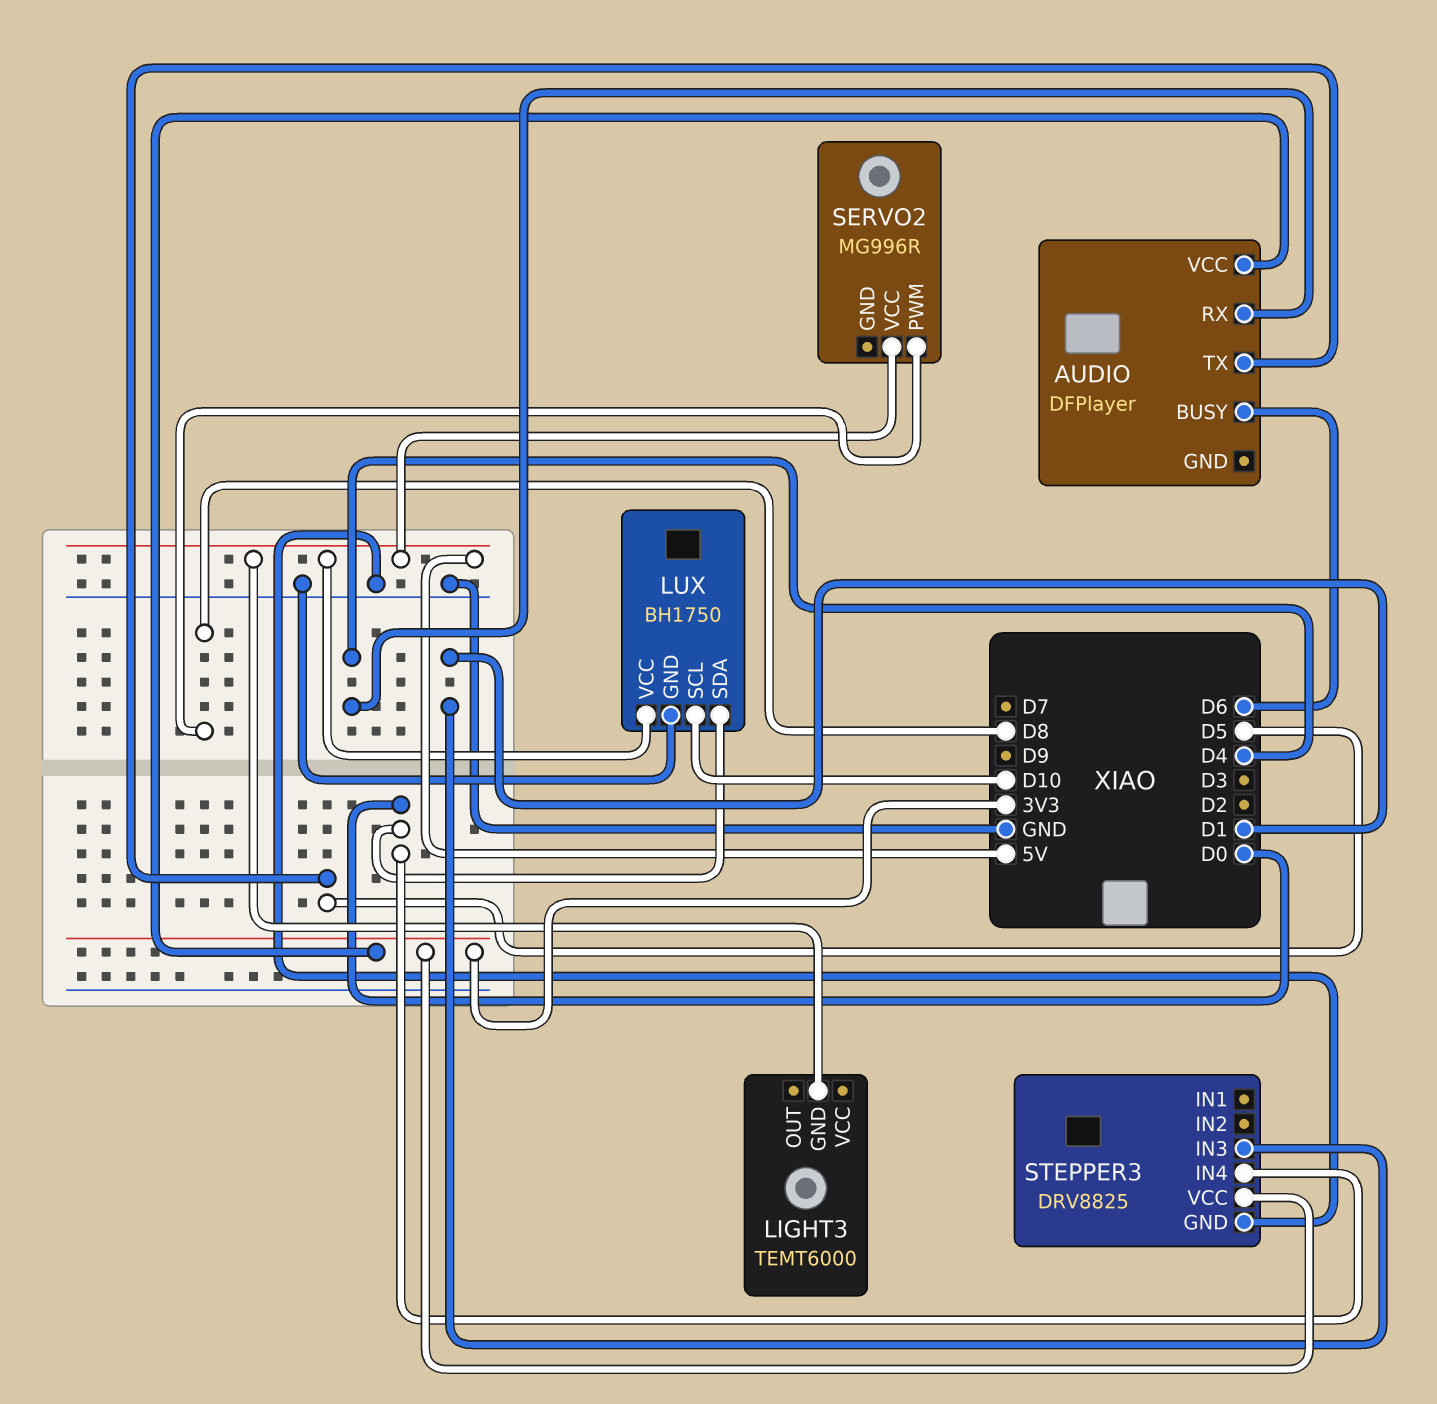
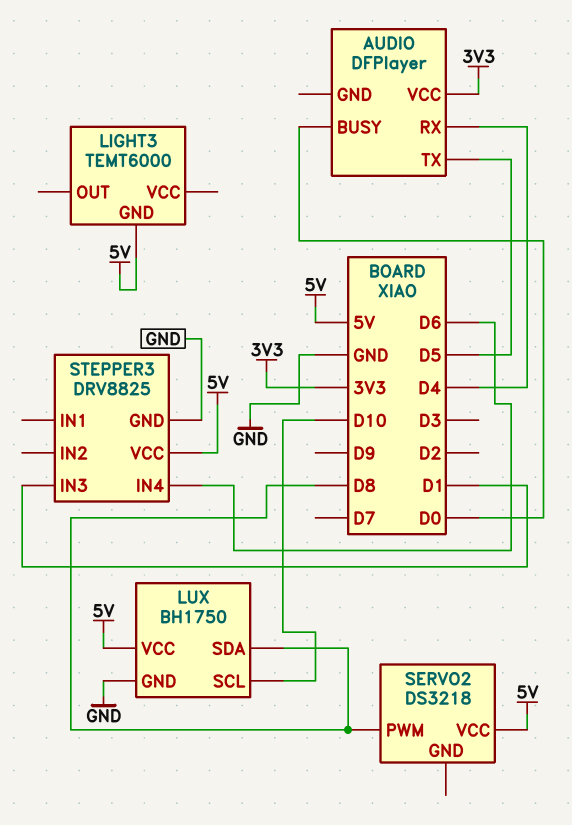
AUDIO pin BUSY: D6 -> D0
LUX pin SDA: D0 -> D8
SERVO2: MG996R -> DS3218
STEPPER3 pin IN4: D0 -> D6
STEPPER3 pin VCC: 3V3 -> 5V

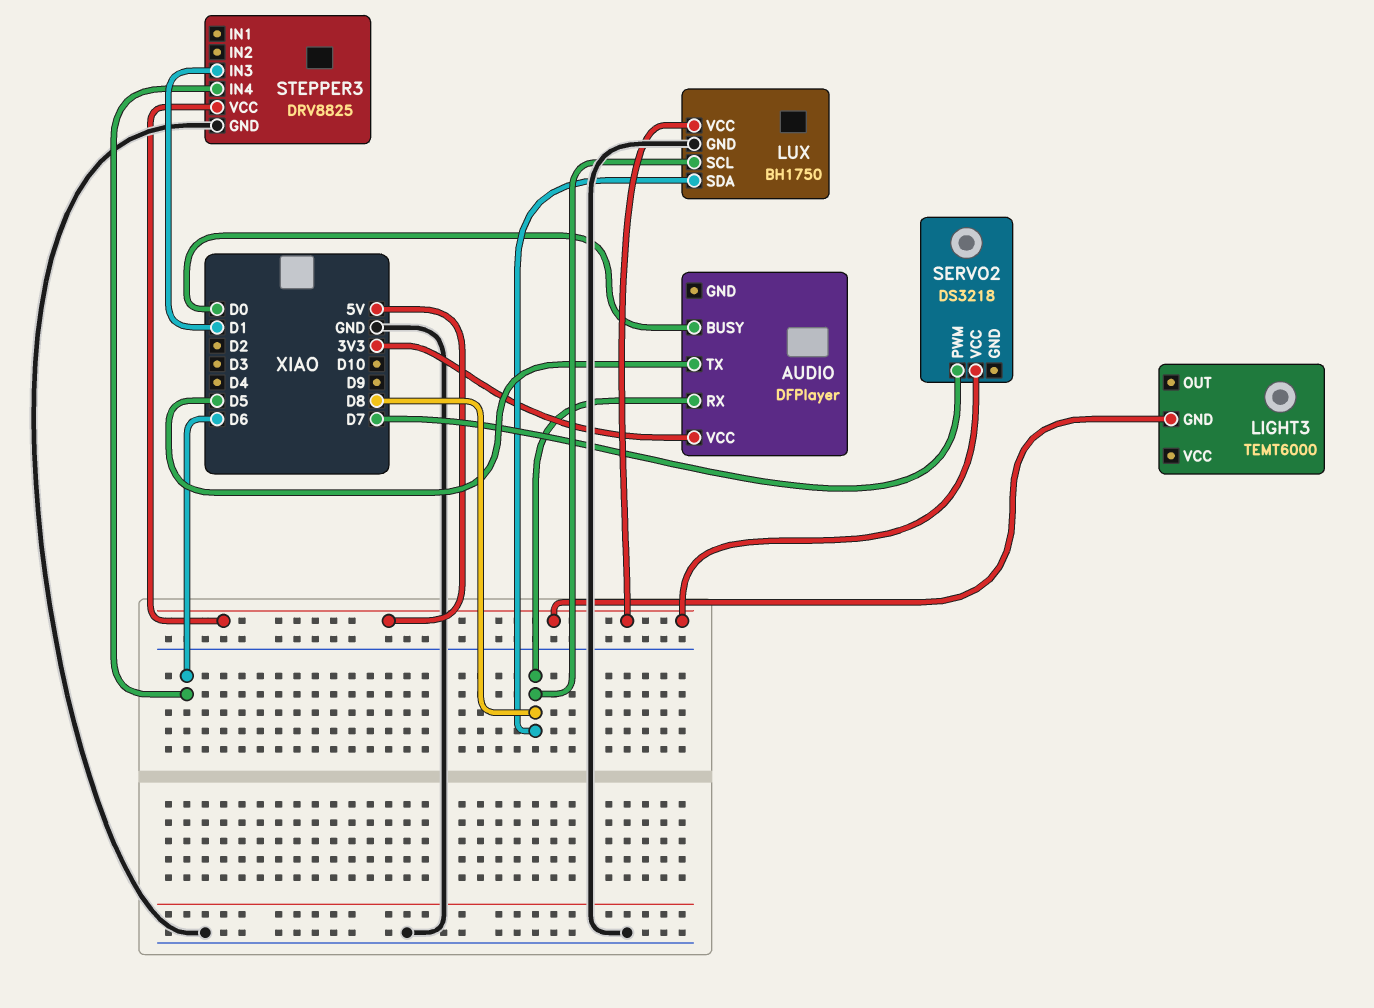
AUDIO pin RX: D4 -> D8
LUX pin SCL: D10 -> D8
SERVO2 pin PWM: D8 -> D7

